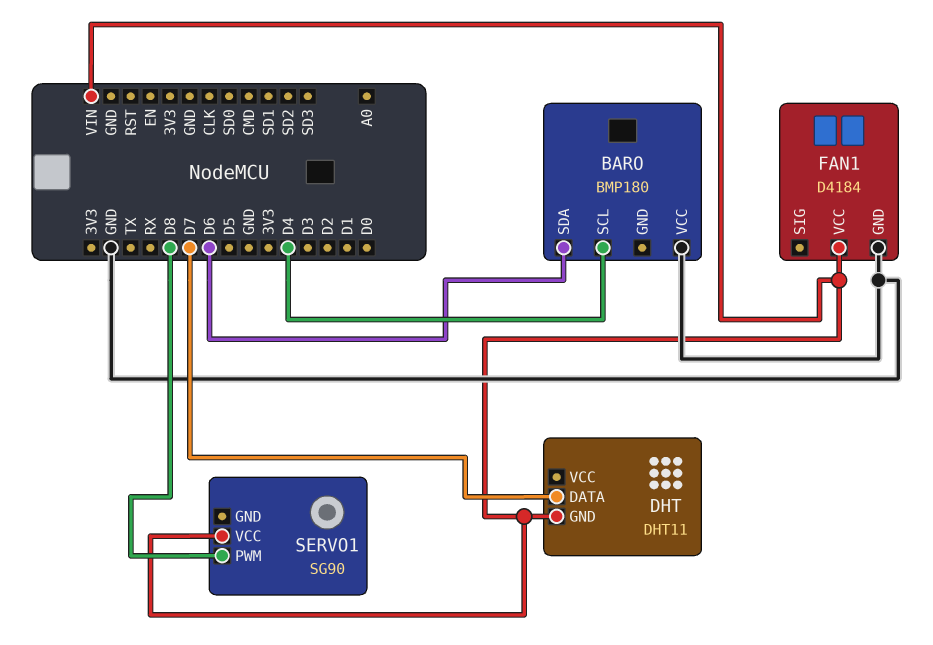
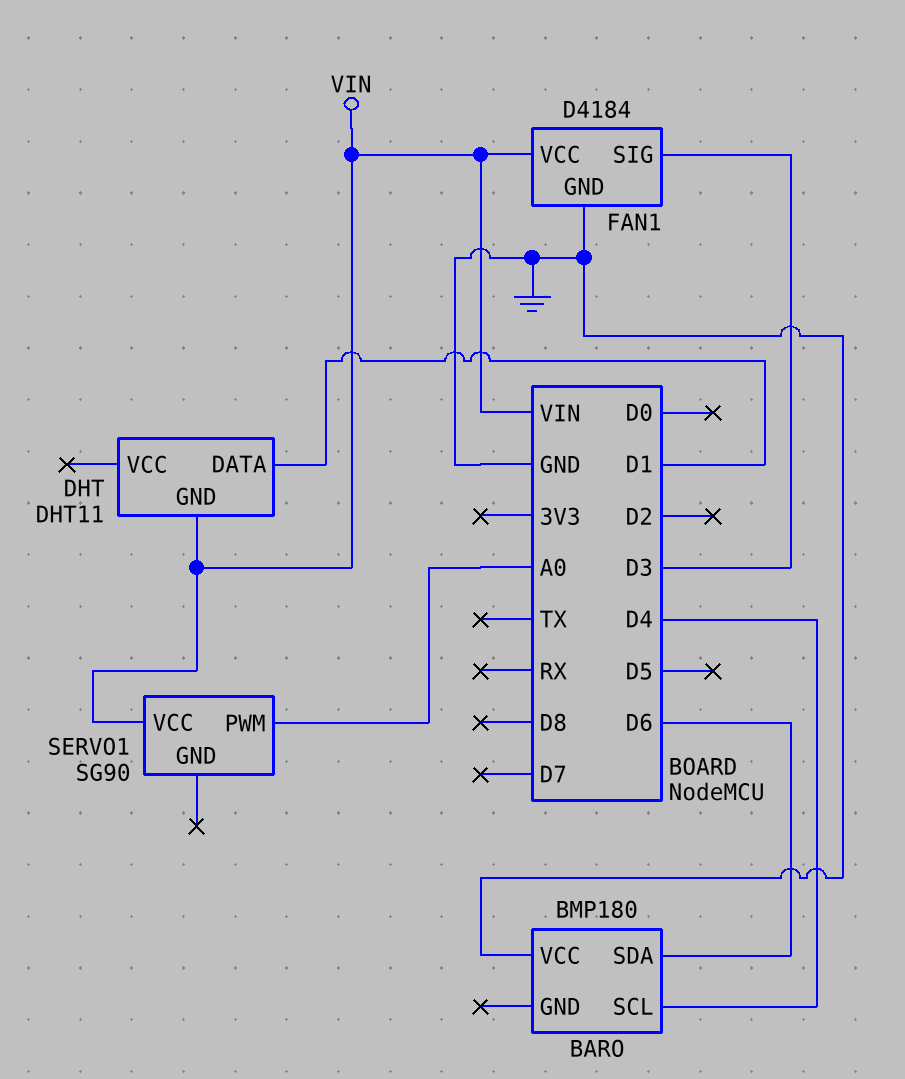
DHT pin DATA: D7 -> D1
FAN1 pin SIG: none -> D3
SERVO1 pin PWM: D8 -> A0

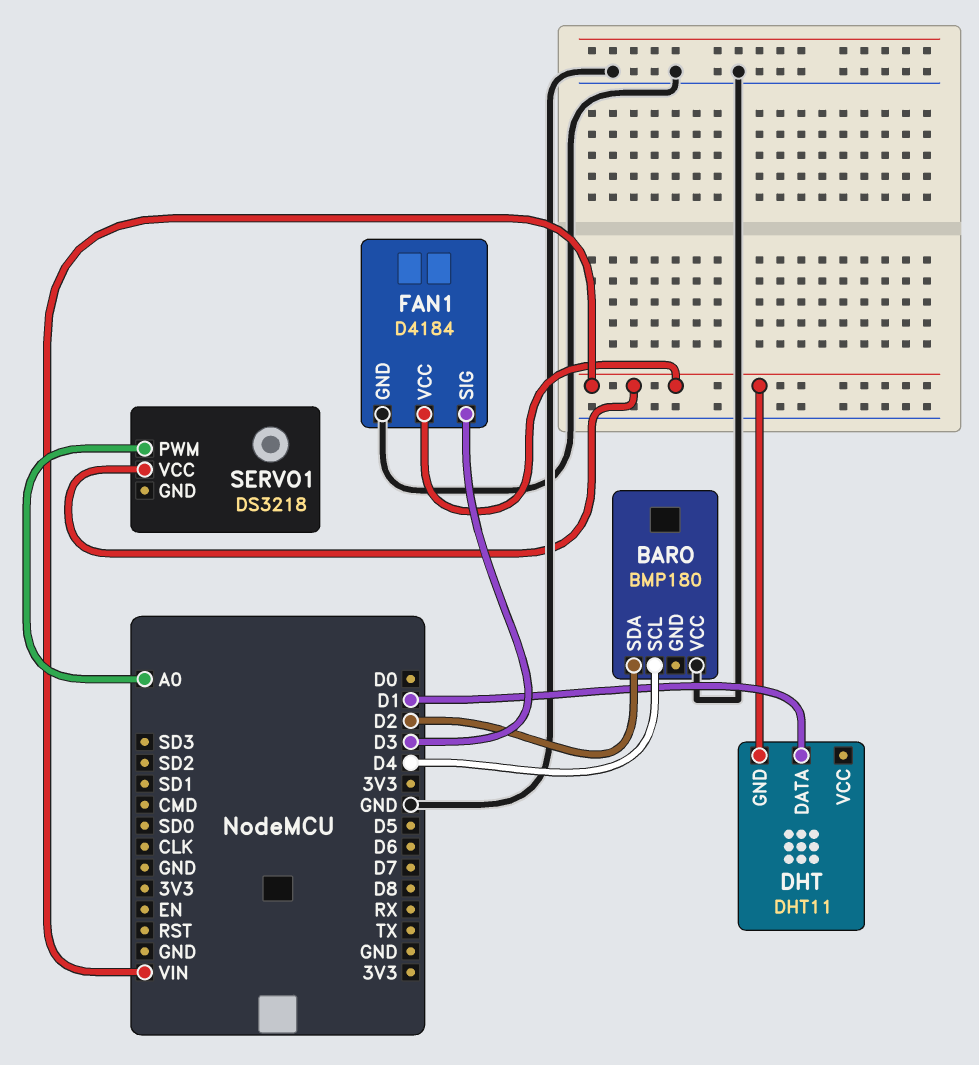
BARO pin SDA: D6 -> D2
SERVO1: SG90 -> DS3218

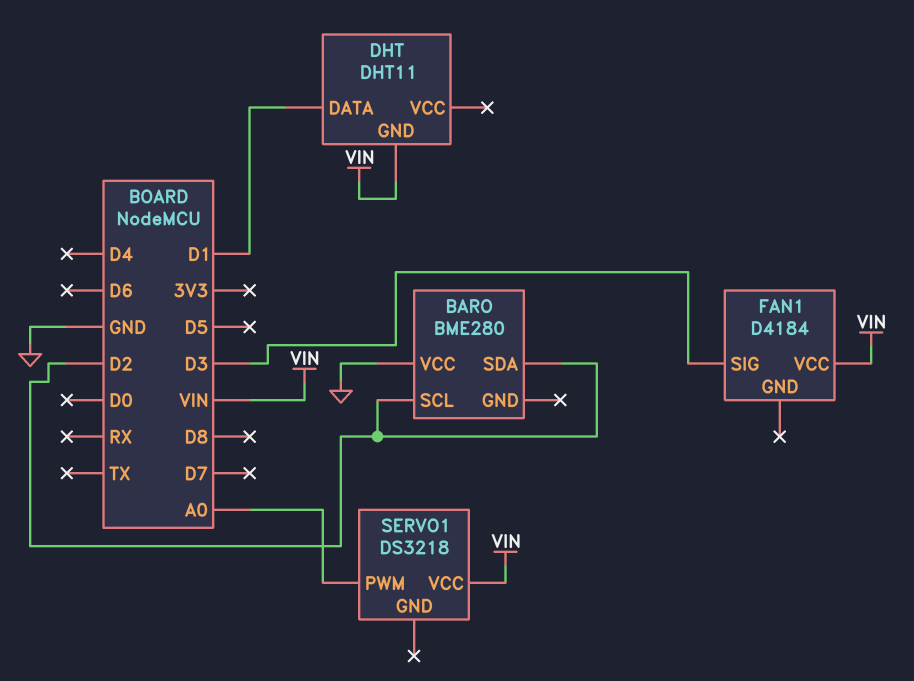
BARO: BMP180 -> BME280
BARO pin SCL: D4 -> D2
FAN1 pin GND: GND -> none

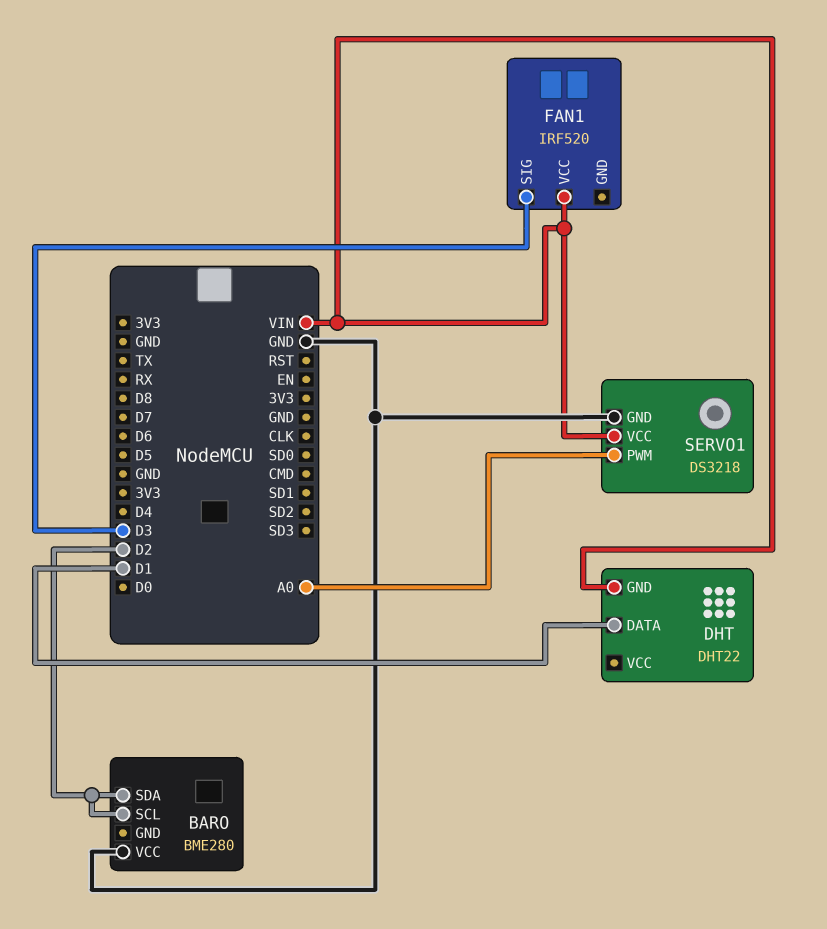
DHT: DHT11 -> DHT22
FAN1: D4184 -> IRF520
SERVO1 pin GND: none -> GND

